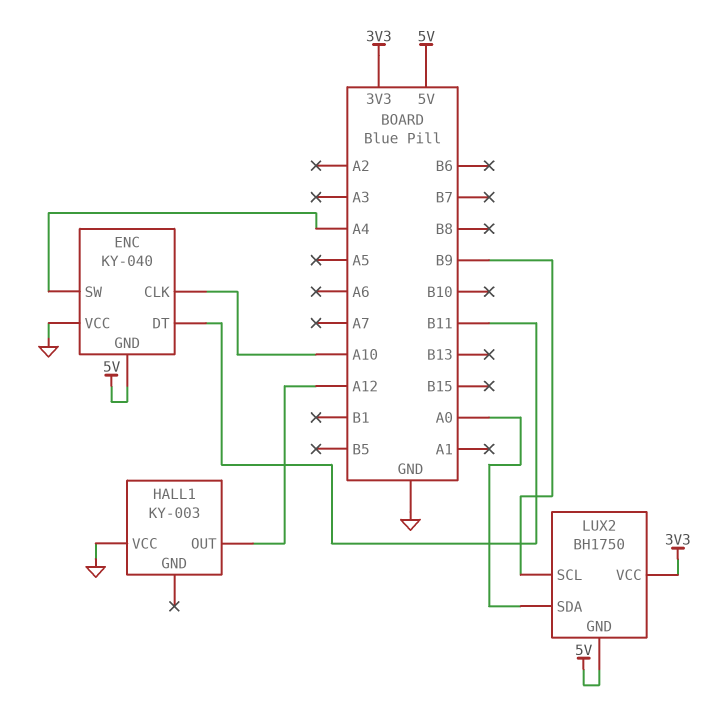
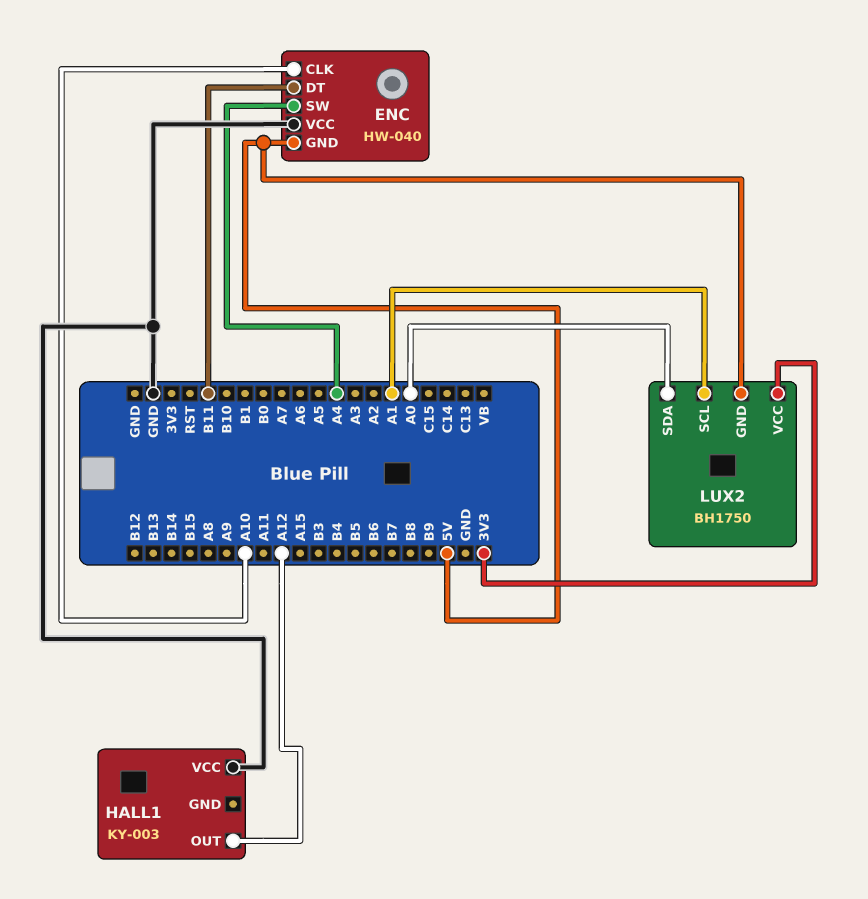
ENC: KY-040 -> HW-040
LUX2 pin SCL: B9 -> A1

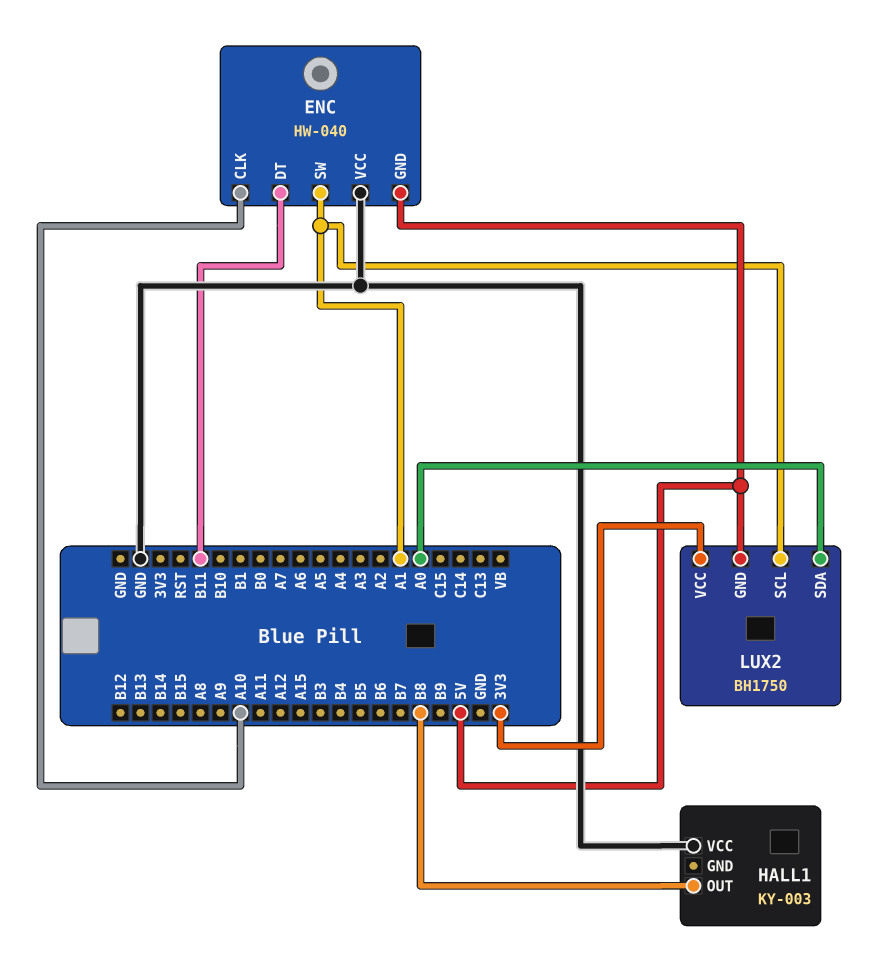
ENC pin SW: A4 -> A1
HALL1 pin OUT: A12 -> B8

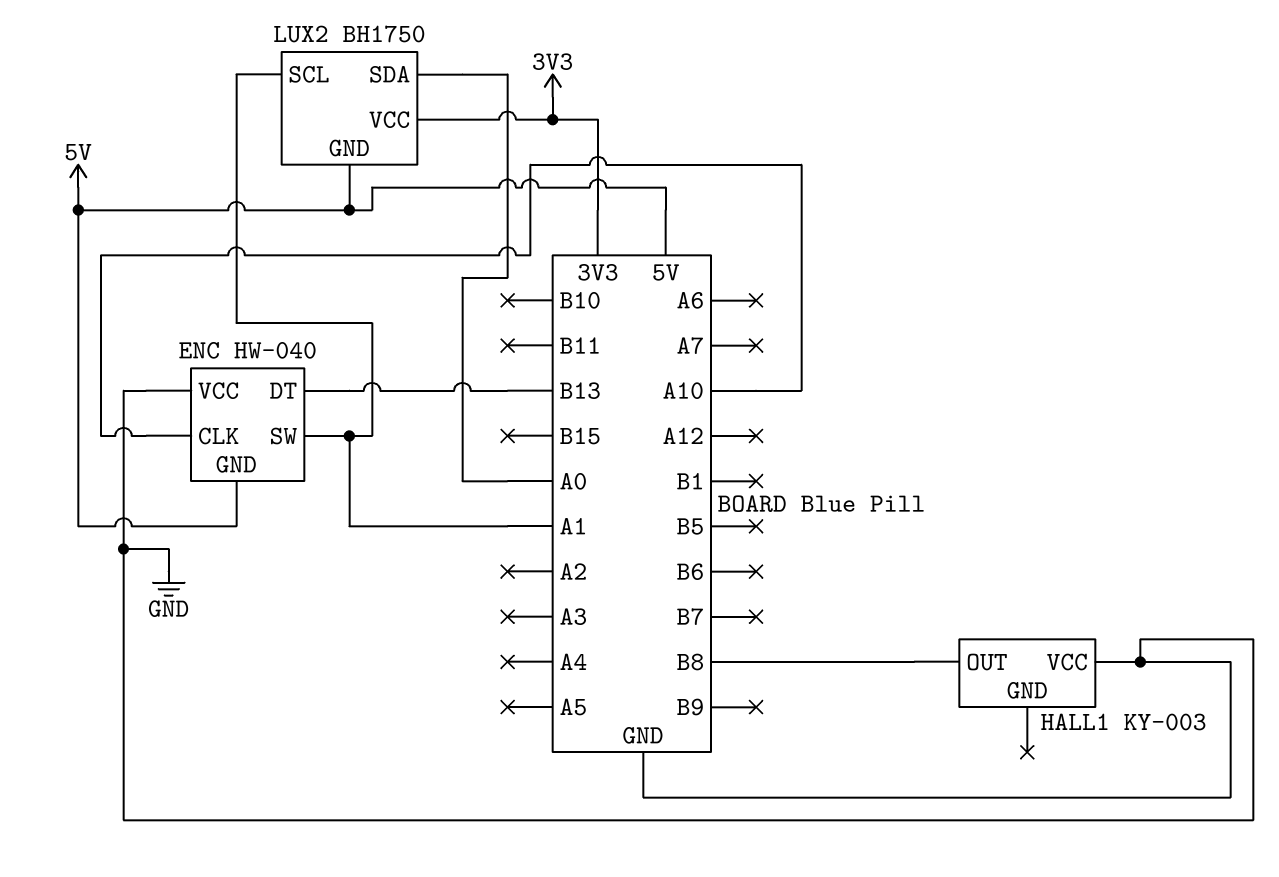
ENC pin DT: B11 -> B13

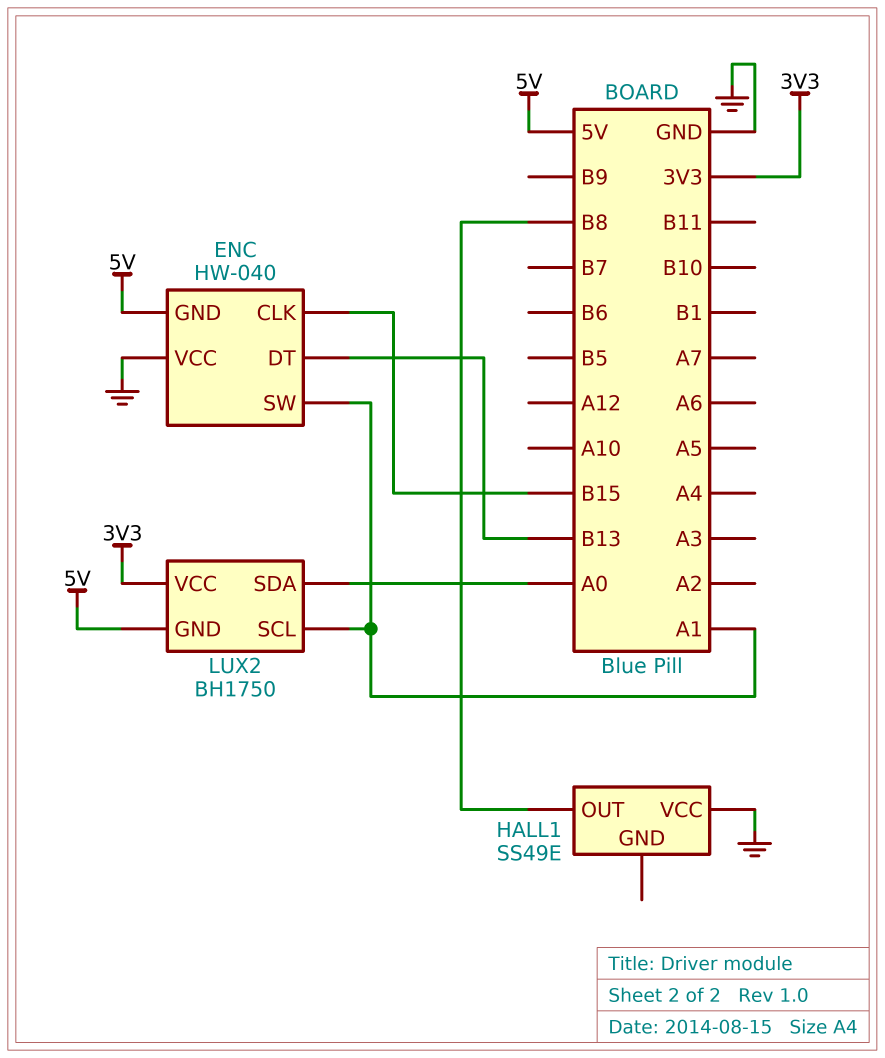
ENC pin CLK: A10 -> B15
HALL1: KY-003 -> SS49E

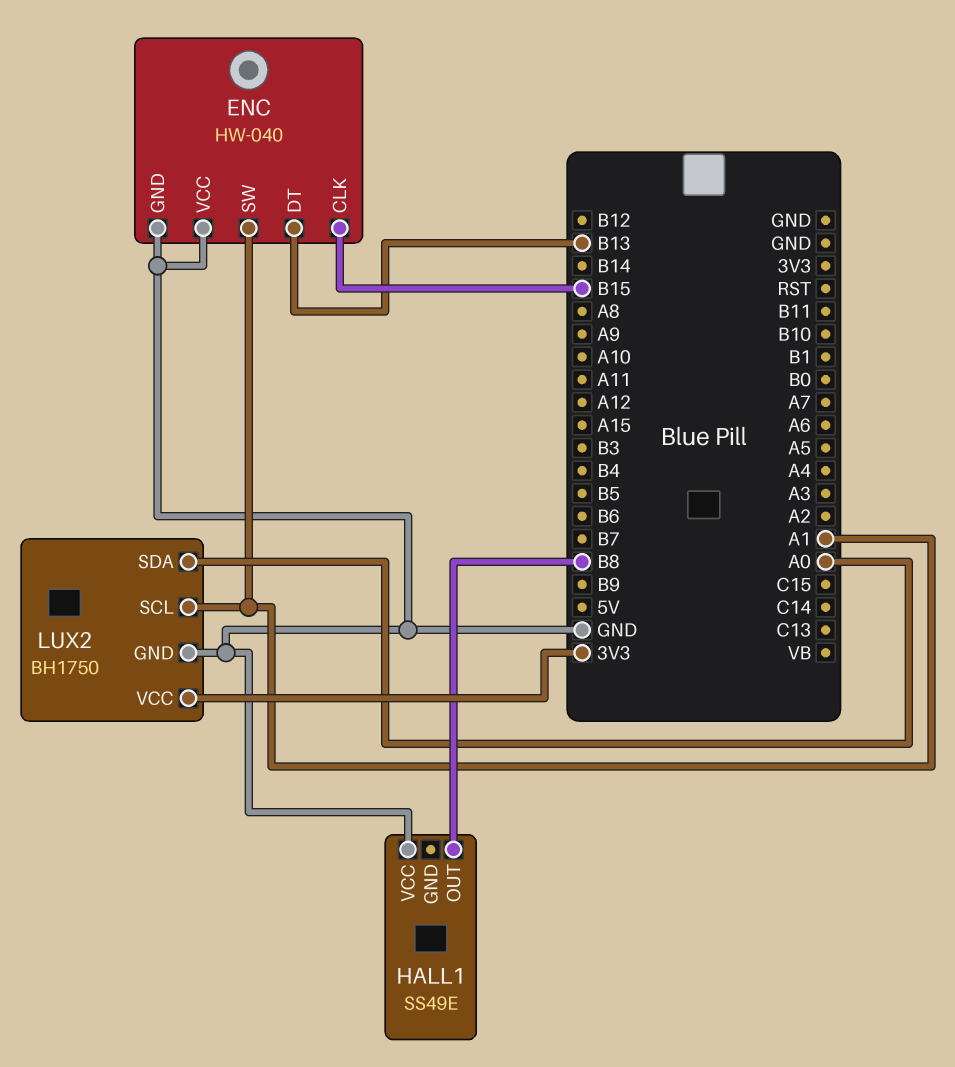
ENC pin GND: 5V -> GND
LUX2 pin GND: 5V -> GND

